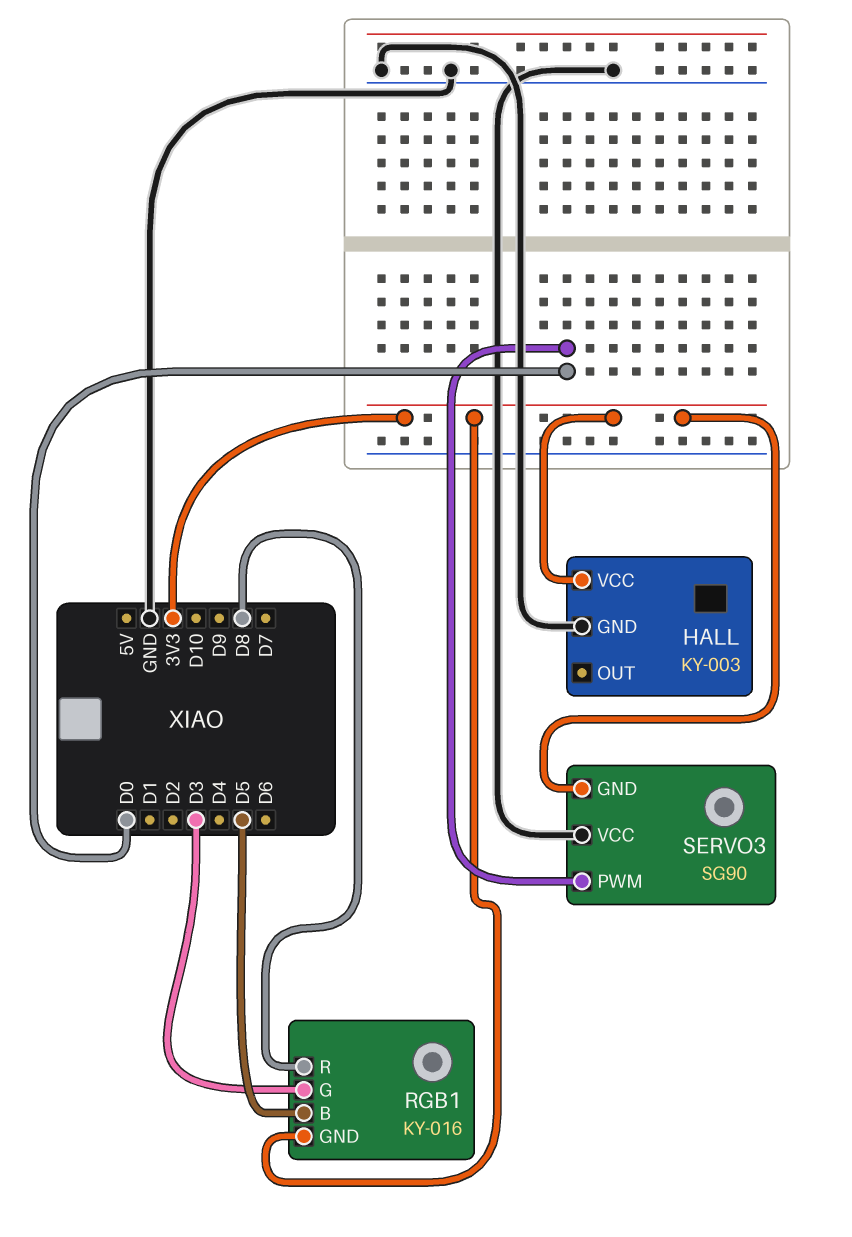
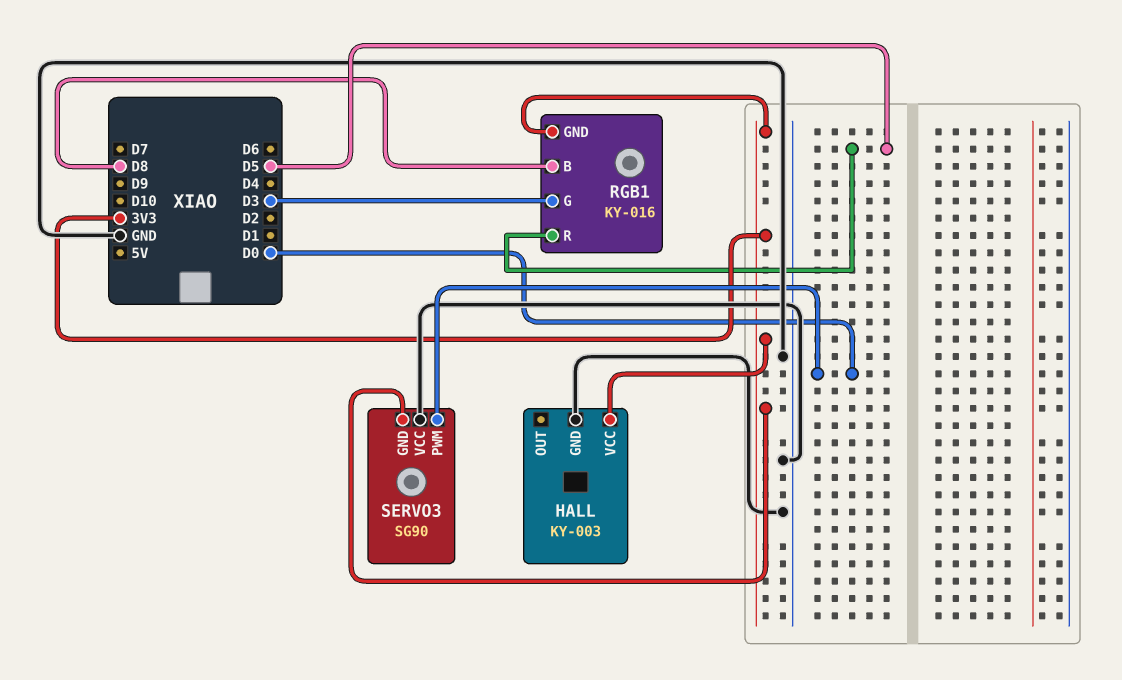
RGB1 pin B: D5 -> D8
RGB1 pin R: D8 -> D5

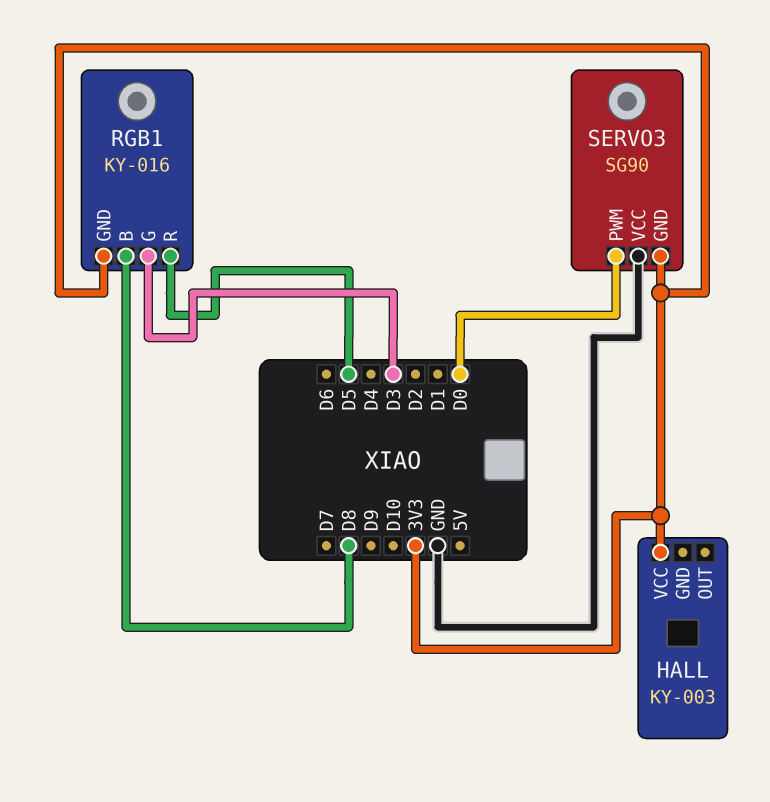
HALL pin GND: GND -> none

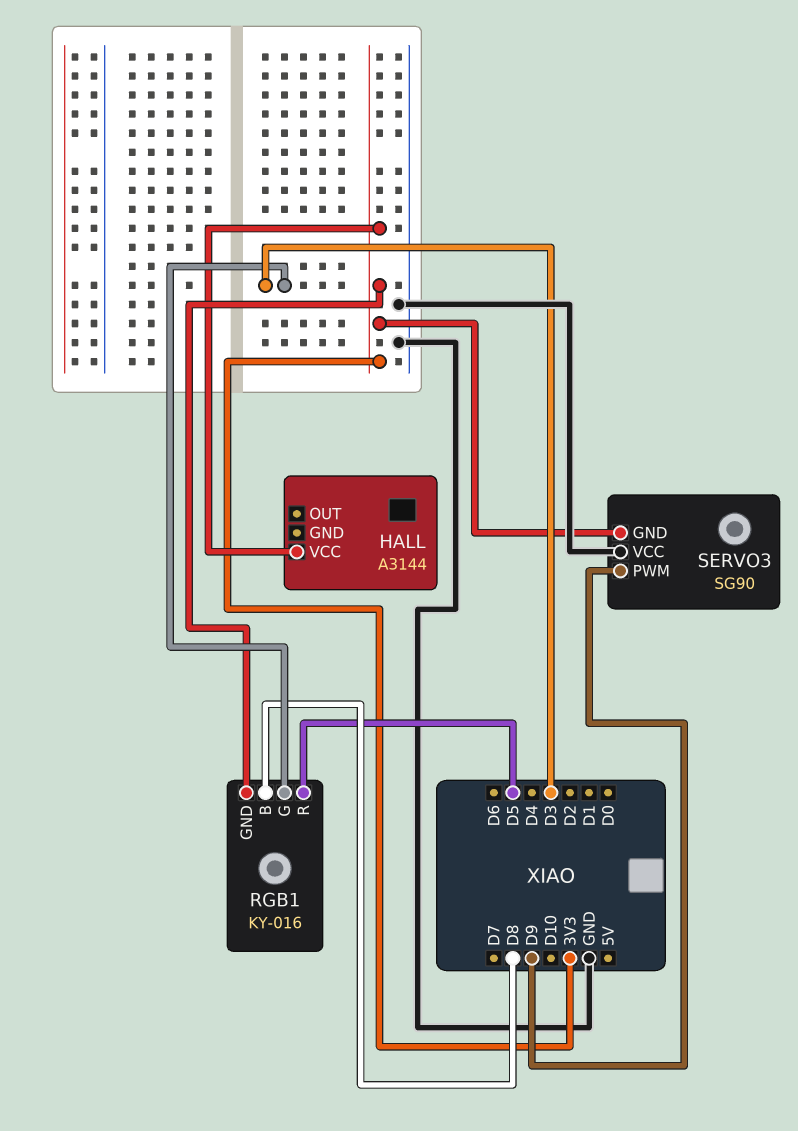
HALL: KY-003 -> A3144
SERVO3 pin PWM: D0 -> D9

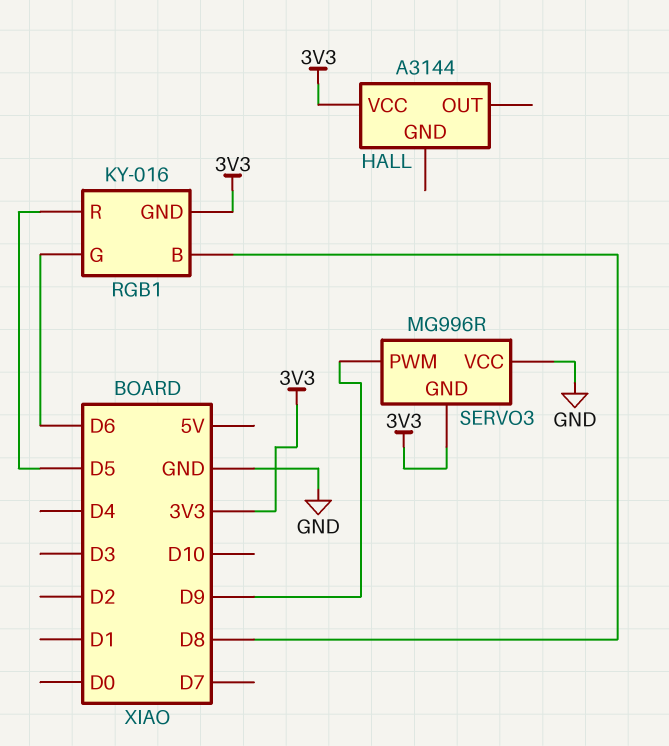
RGB1 pin G: D3 -> D6
SERVO3: SG90 -> MG996R

